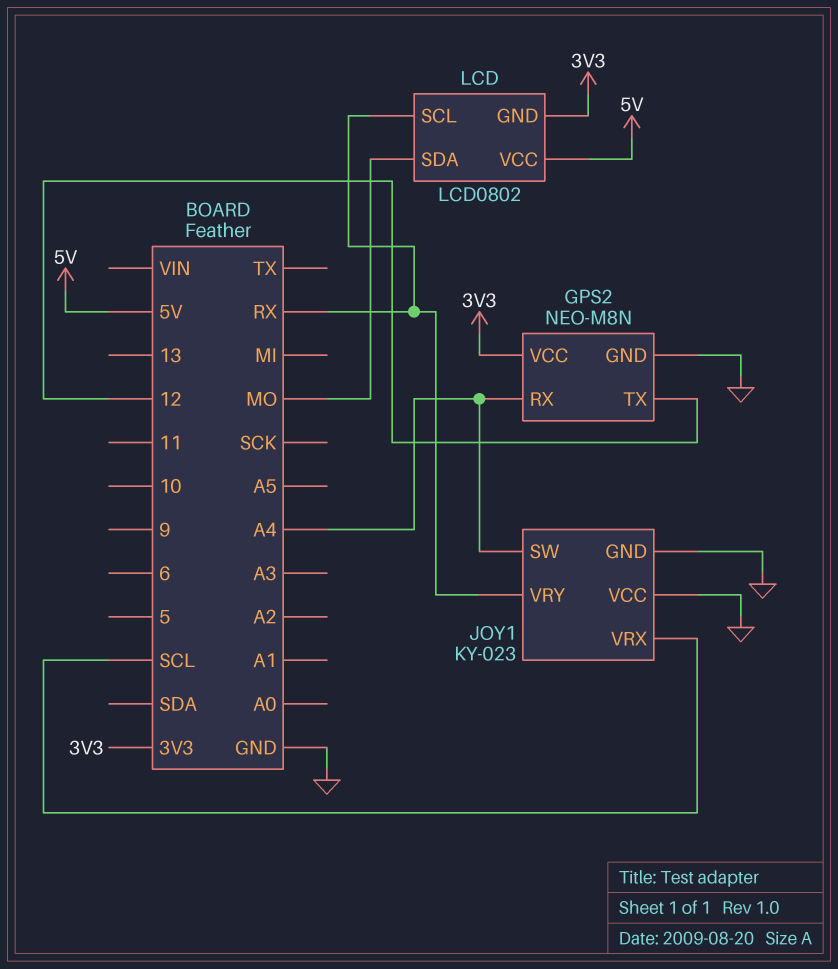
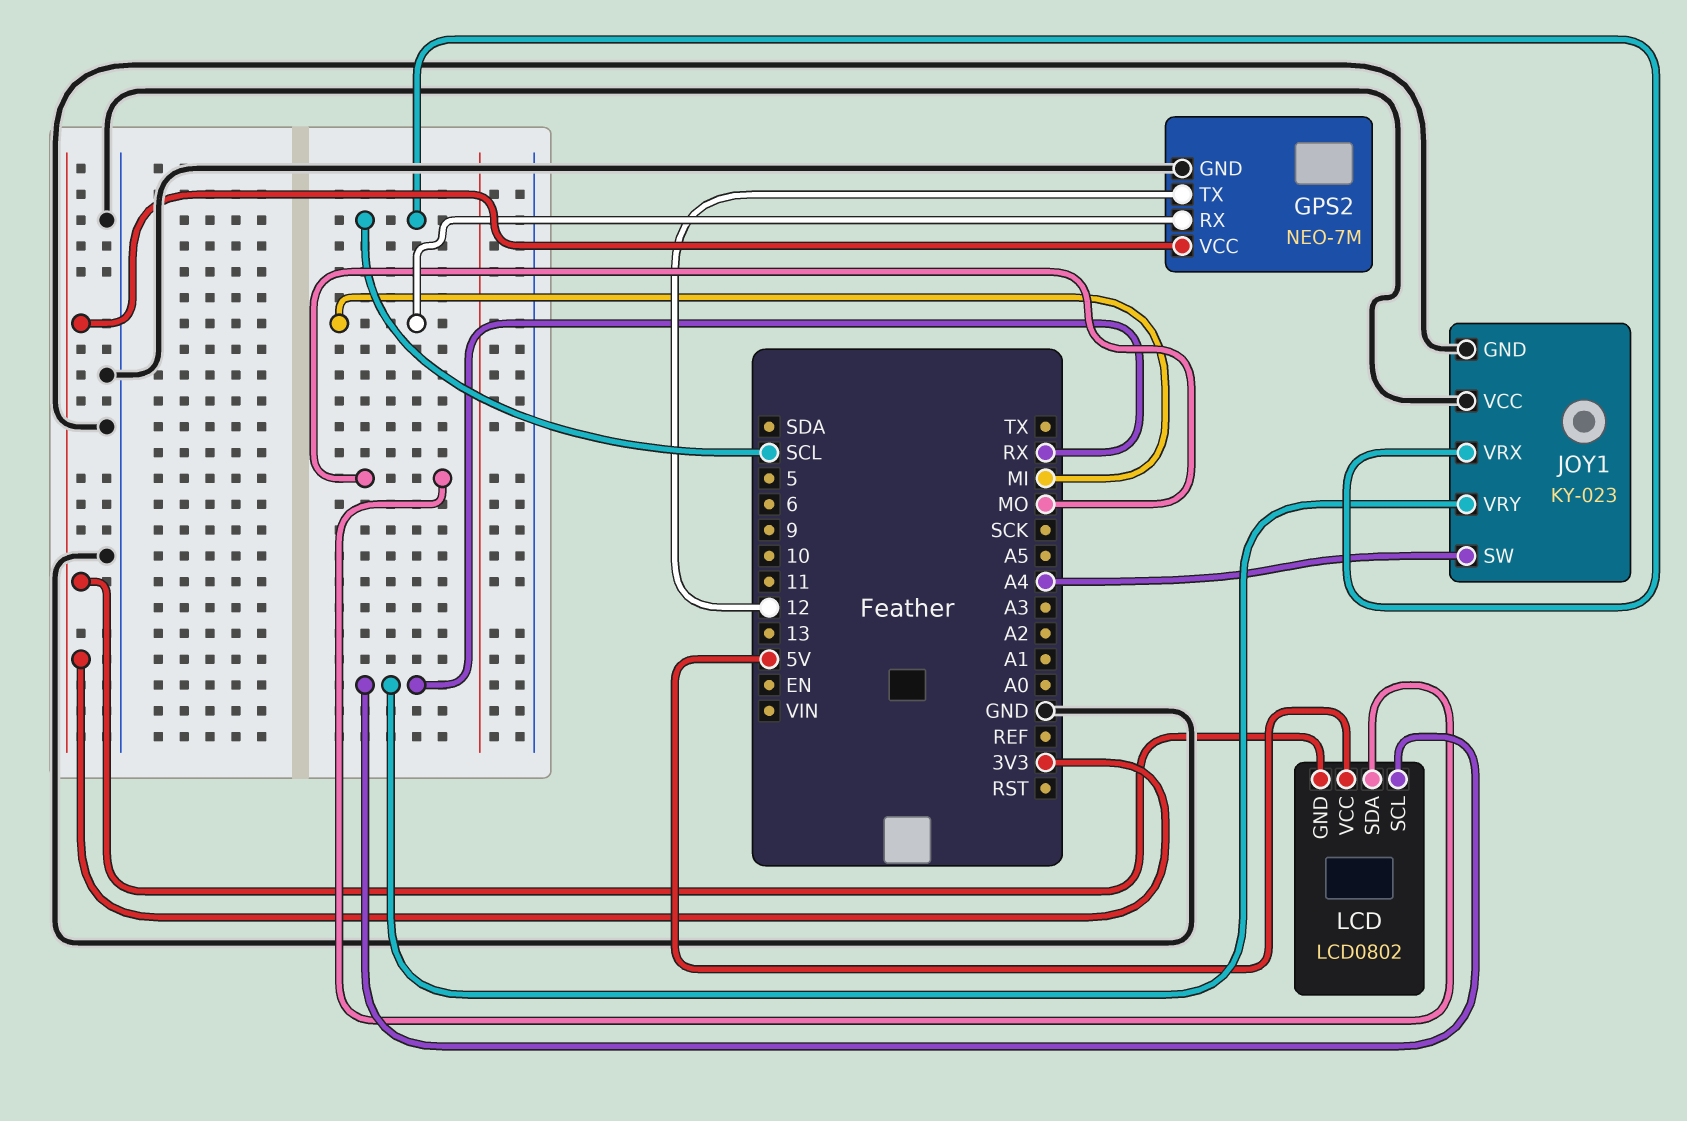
GPS2: NEO-M8N -> NEO-7M
GPS2 pin RX: A4 -> MI

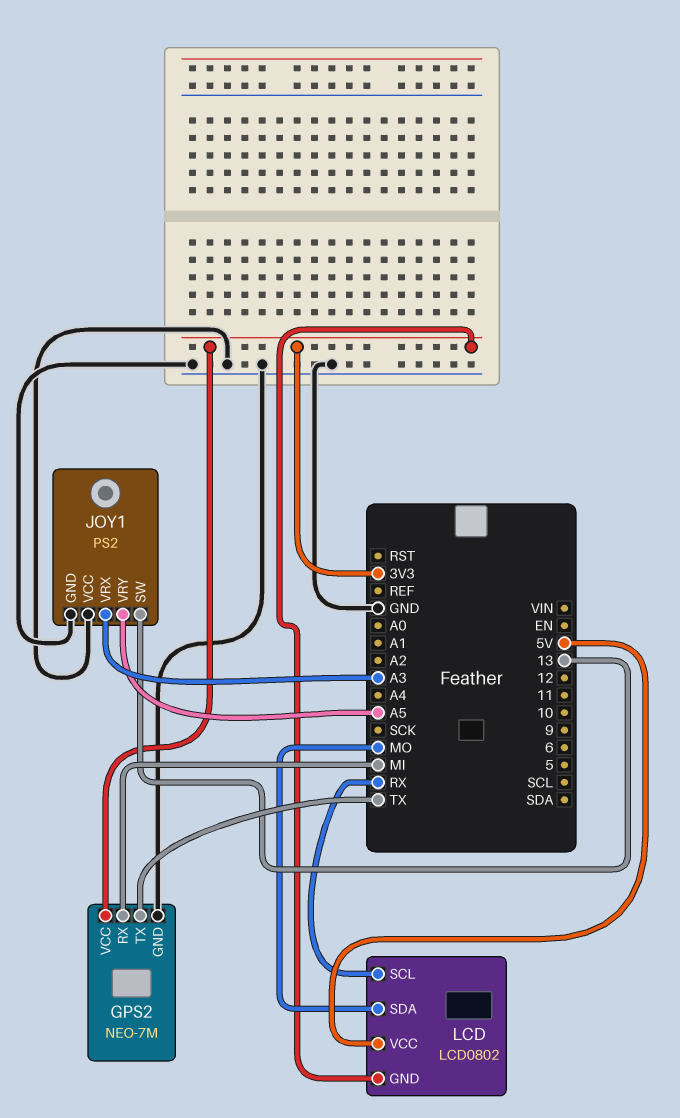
GPS2 pin TX: 12 -> TX
JOY1: KY-023 -> PS2
JOY1 pin SW: A4 -> 13
JOY1 pin VRX: SCL -> A3
JOY1 pin VRY: RX -> A5

